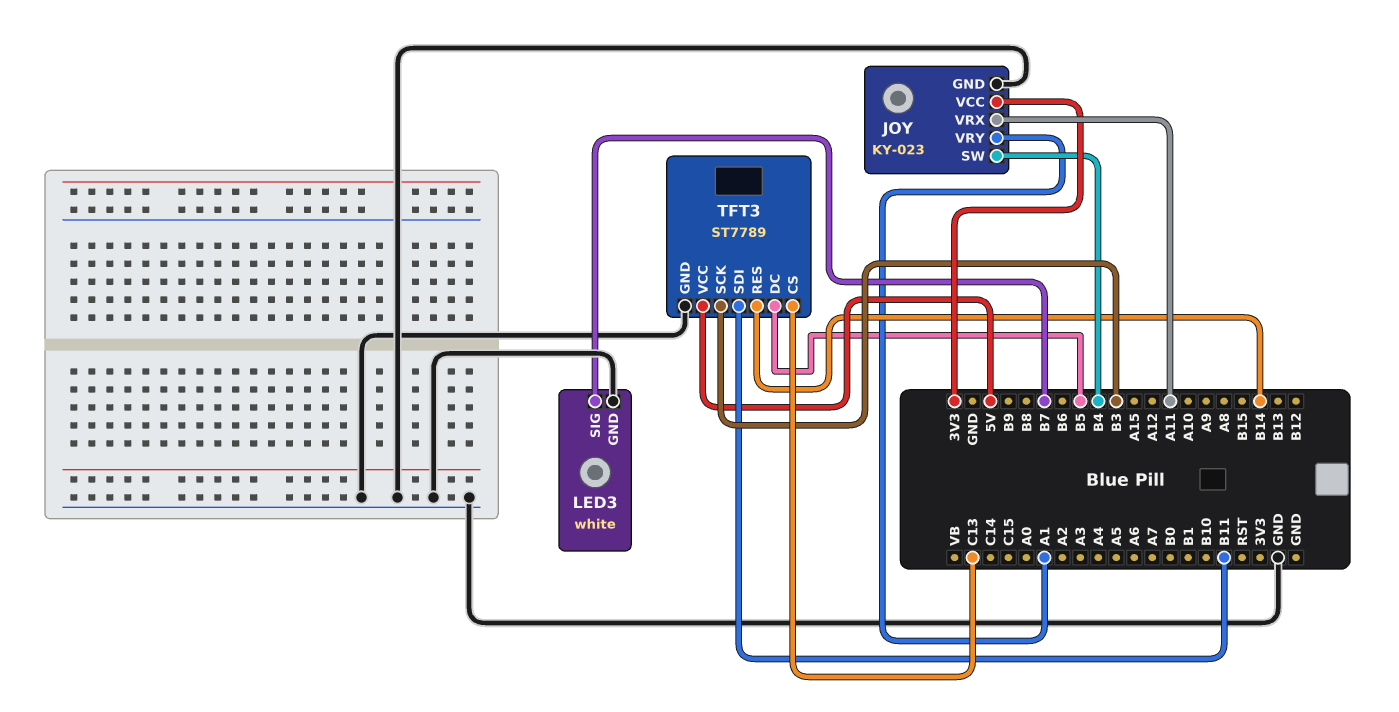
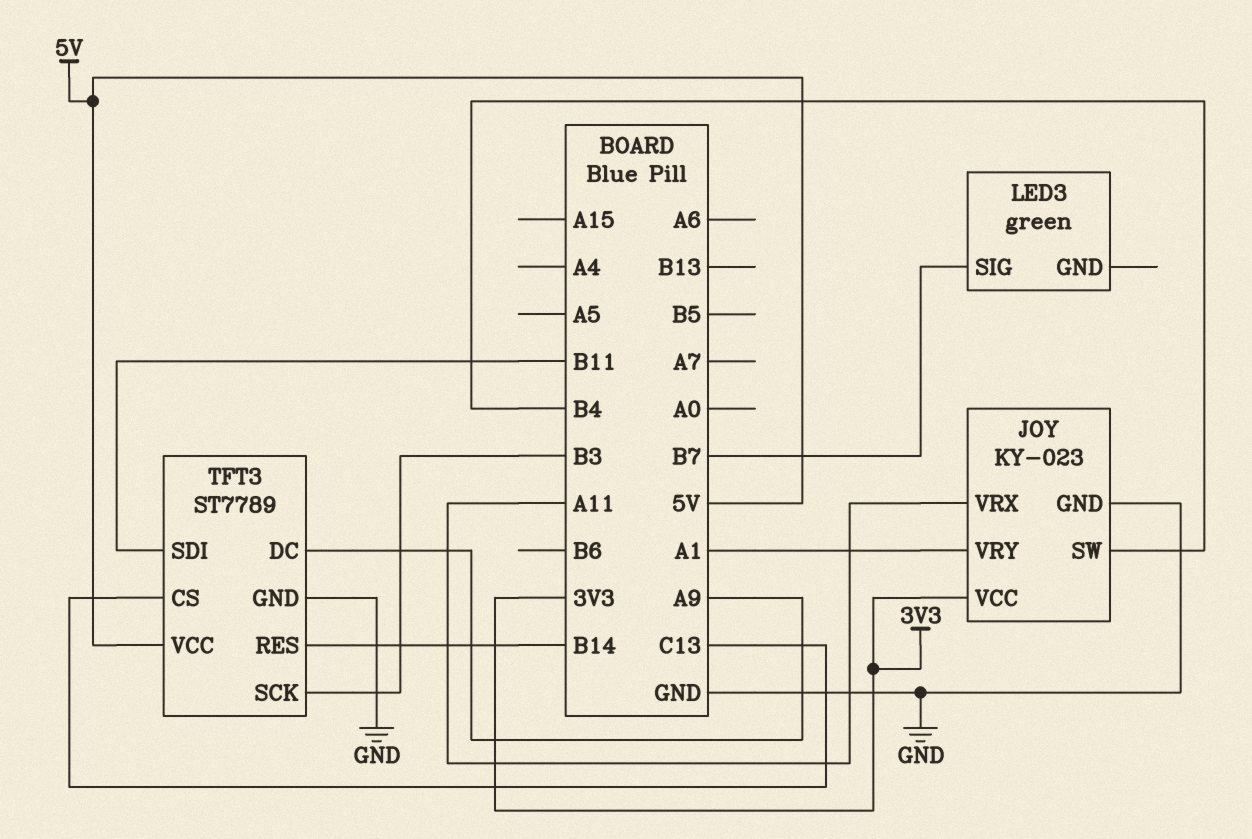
LED3: white -> green
LED3 pin GND: GND -> none
TFT3 pin DC: B5 -> A9

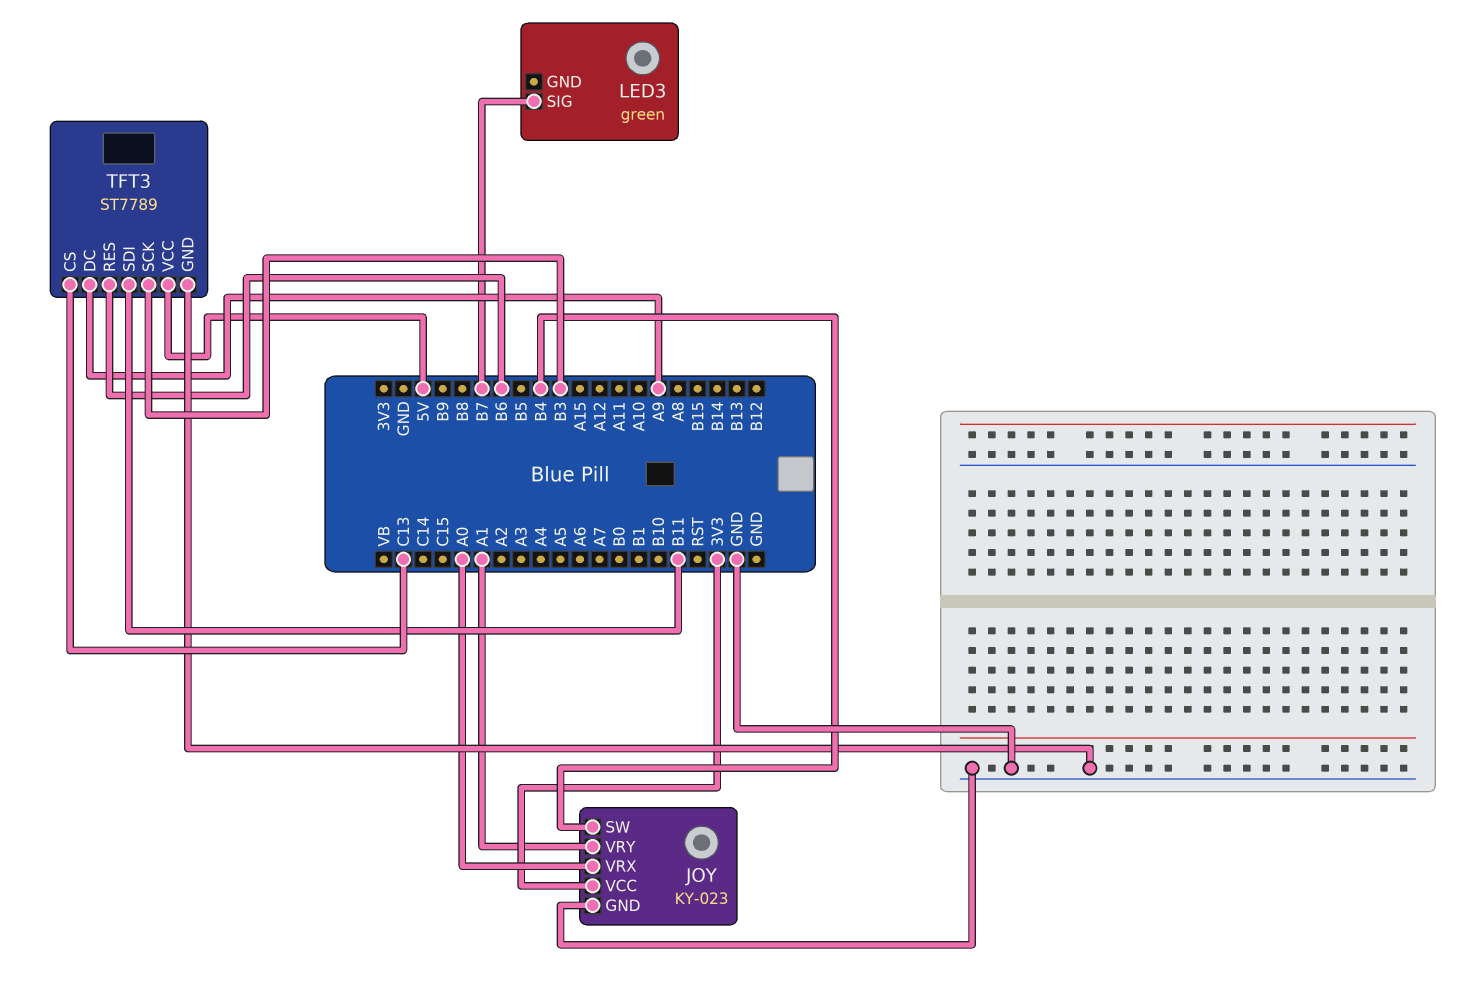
JOY pin VRX: A11 -> A0
TFT3 pin RES: B14 -> B6

